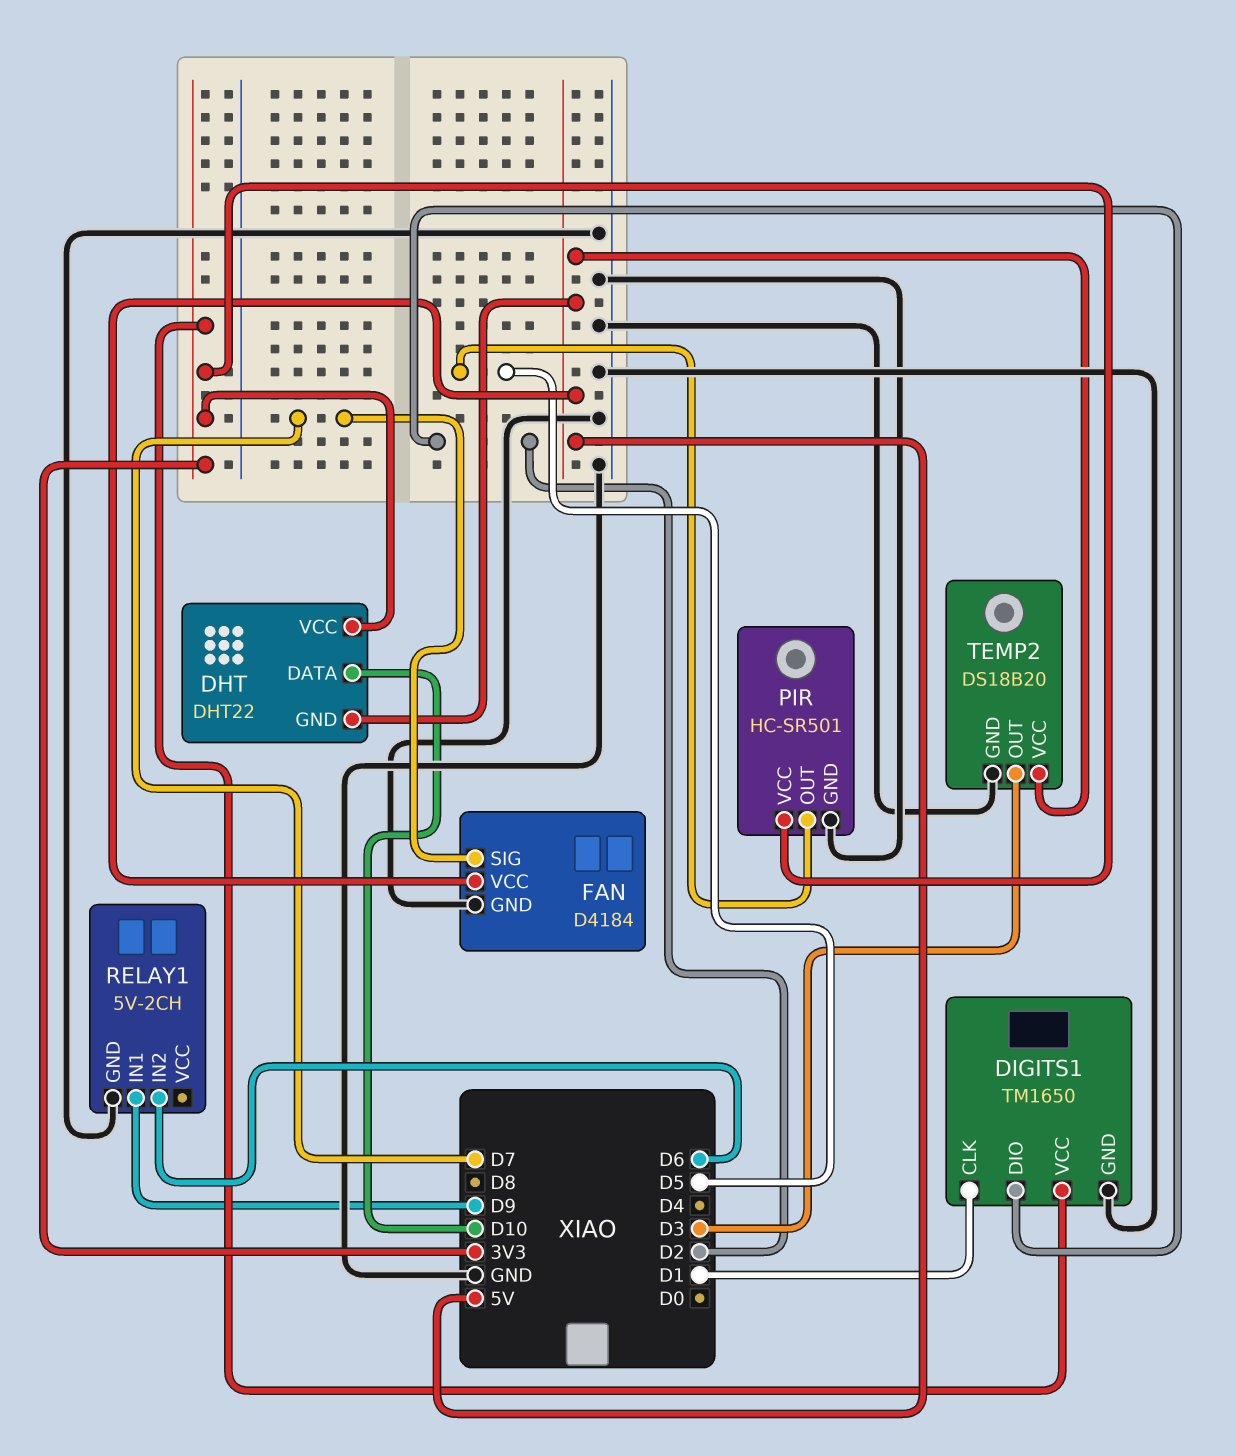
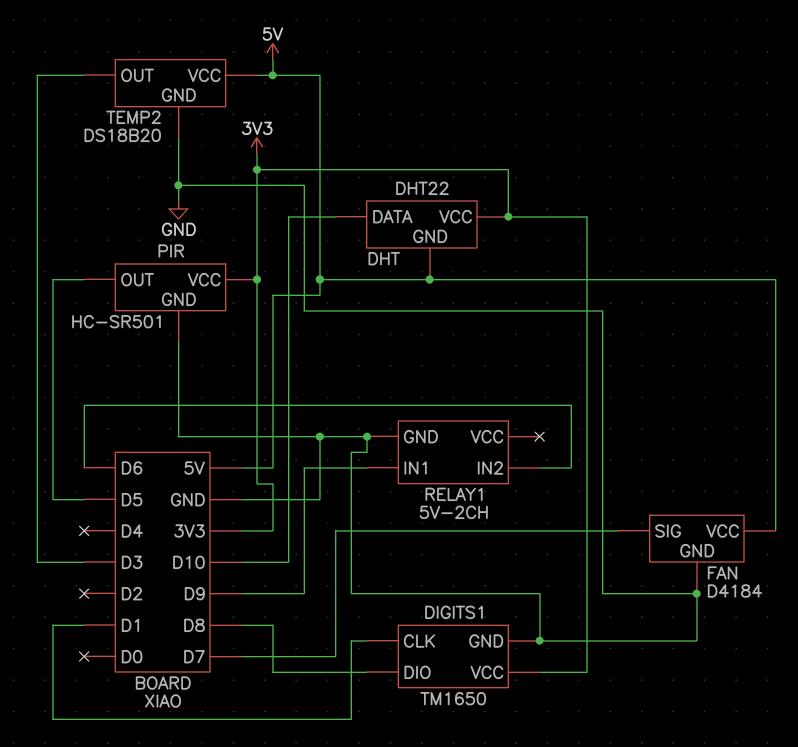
DIGITS1 pin DIO: D2 -> D8

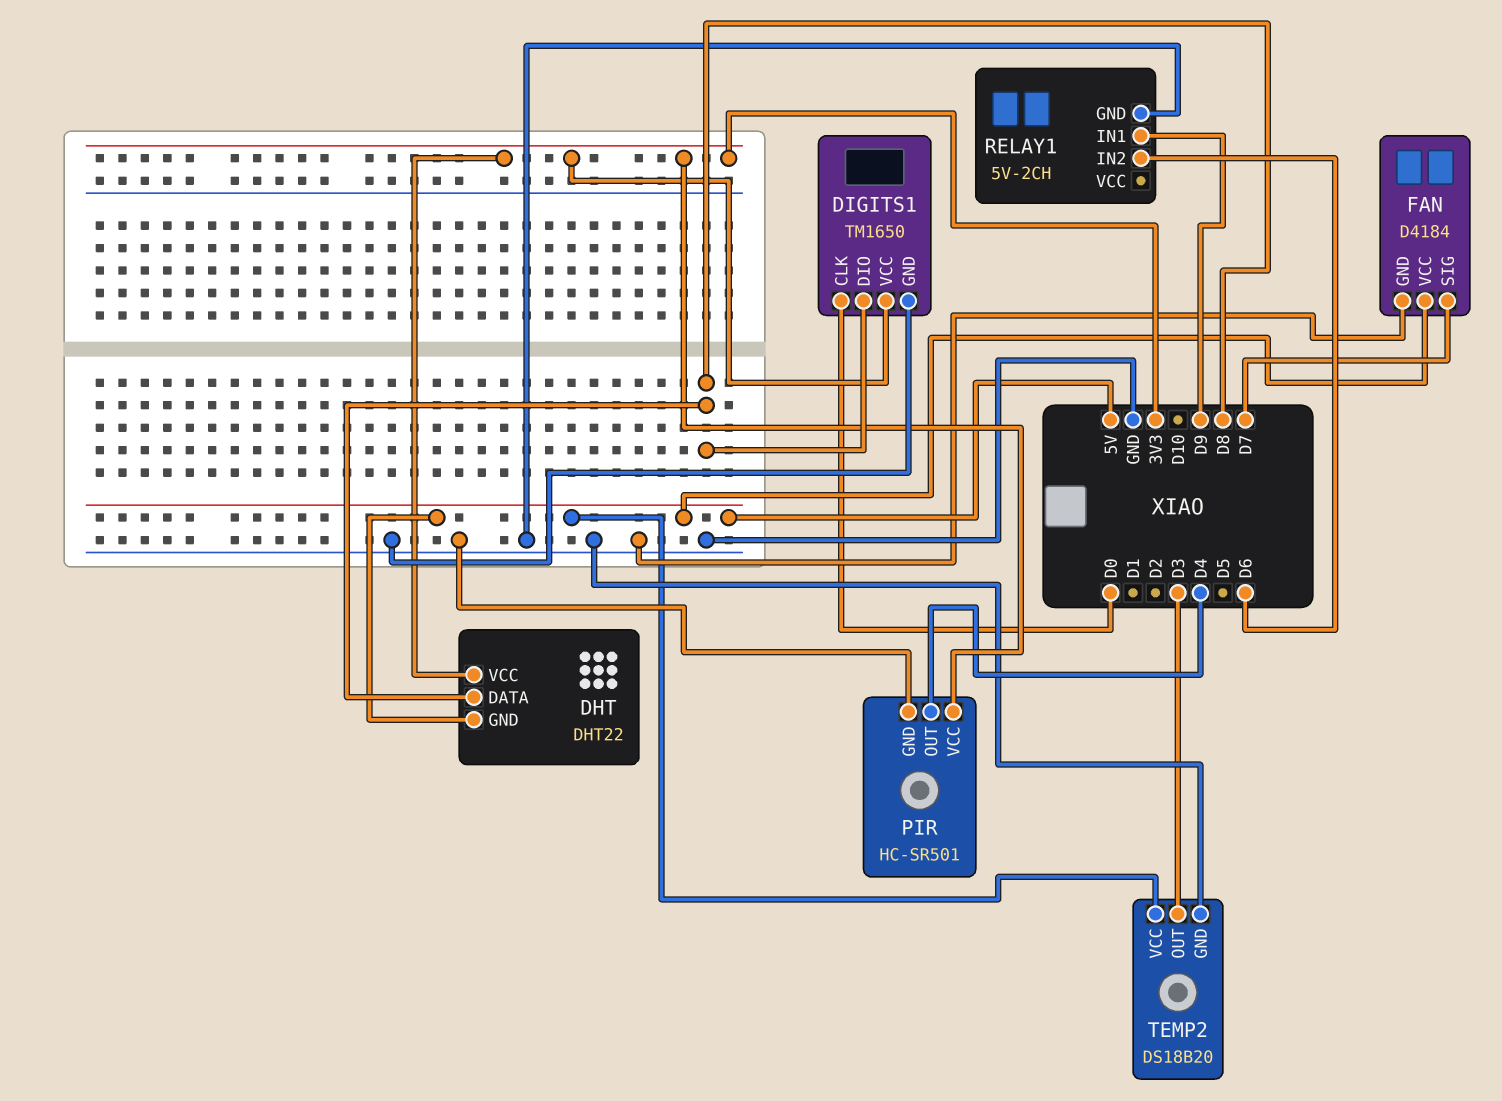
DHT pin DATA: D10 -> D8
DIGITS1 pin CLK: D1 -> D0
PIR pin OUT: D5 -> D4

